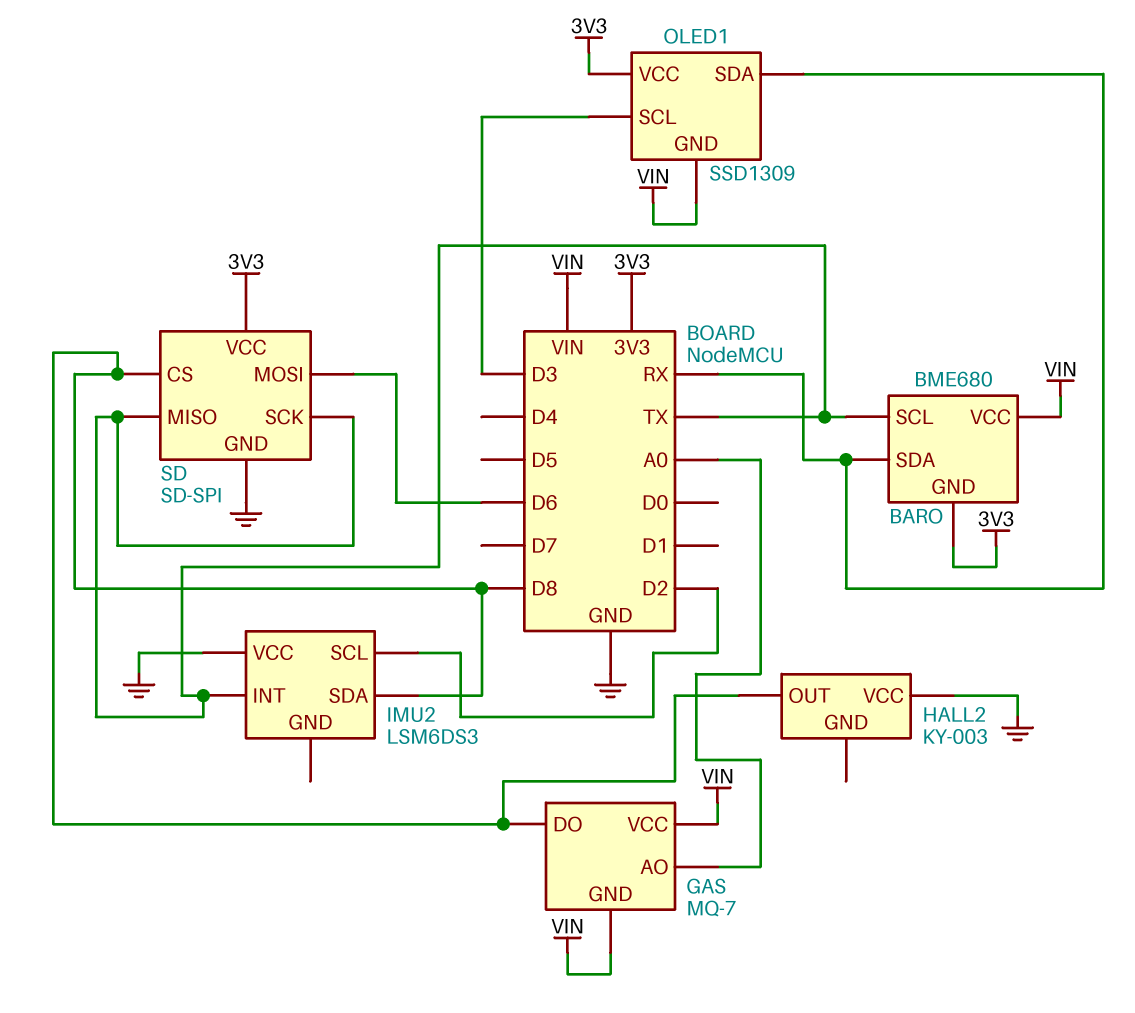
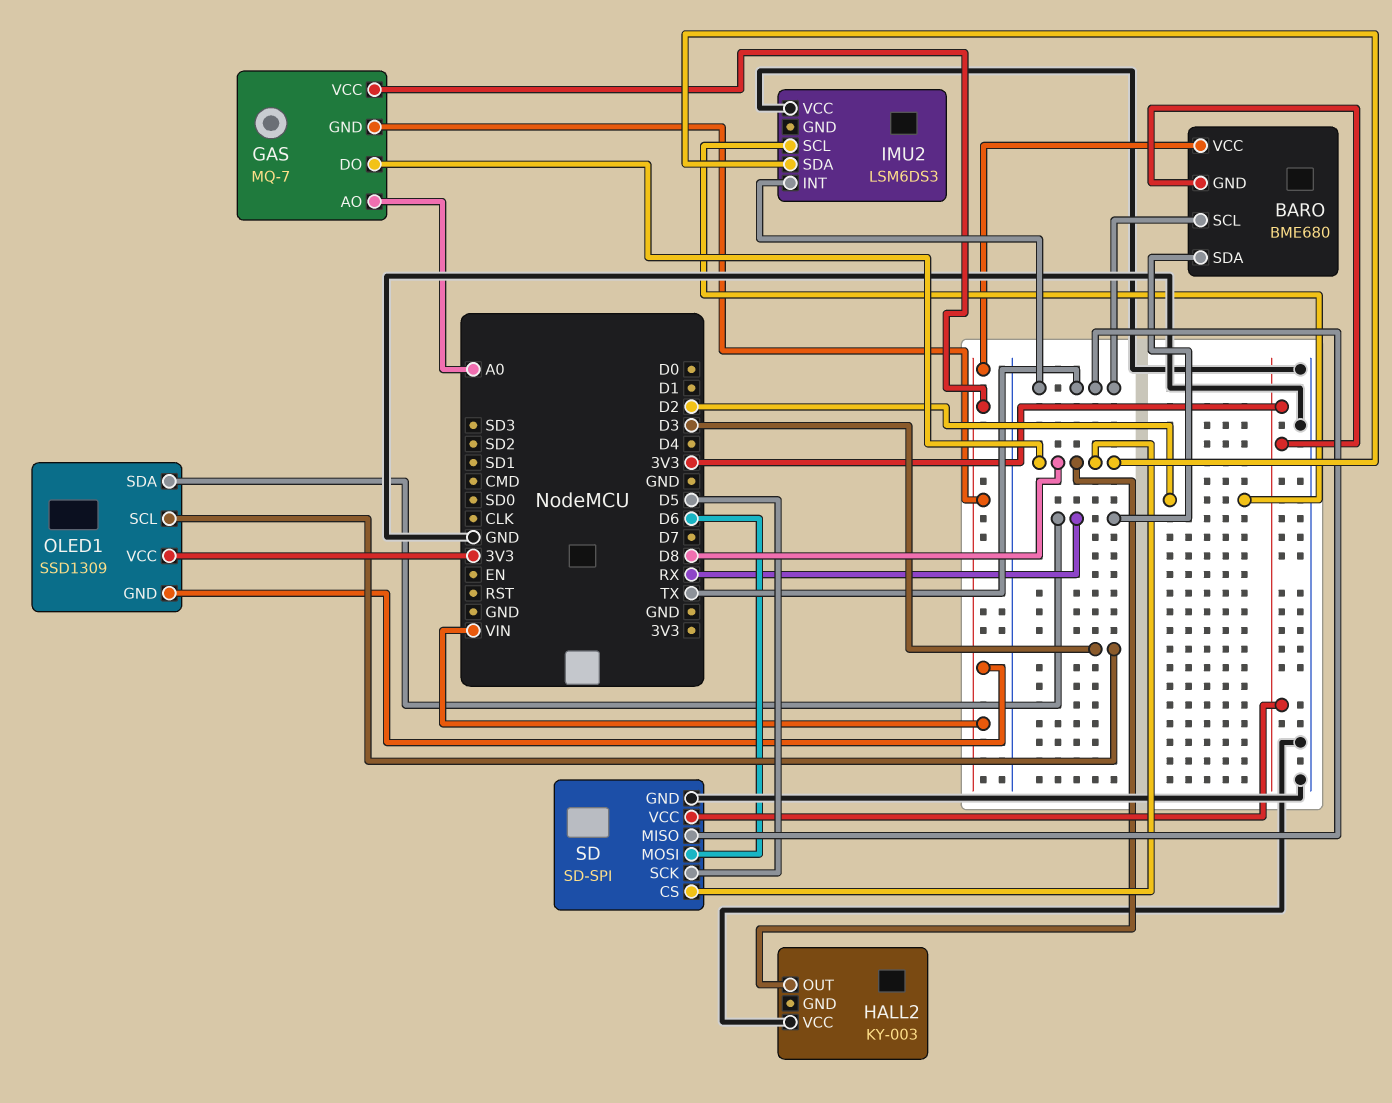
SD pin SCK: TX -> D5

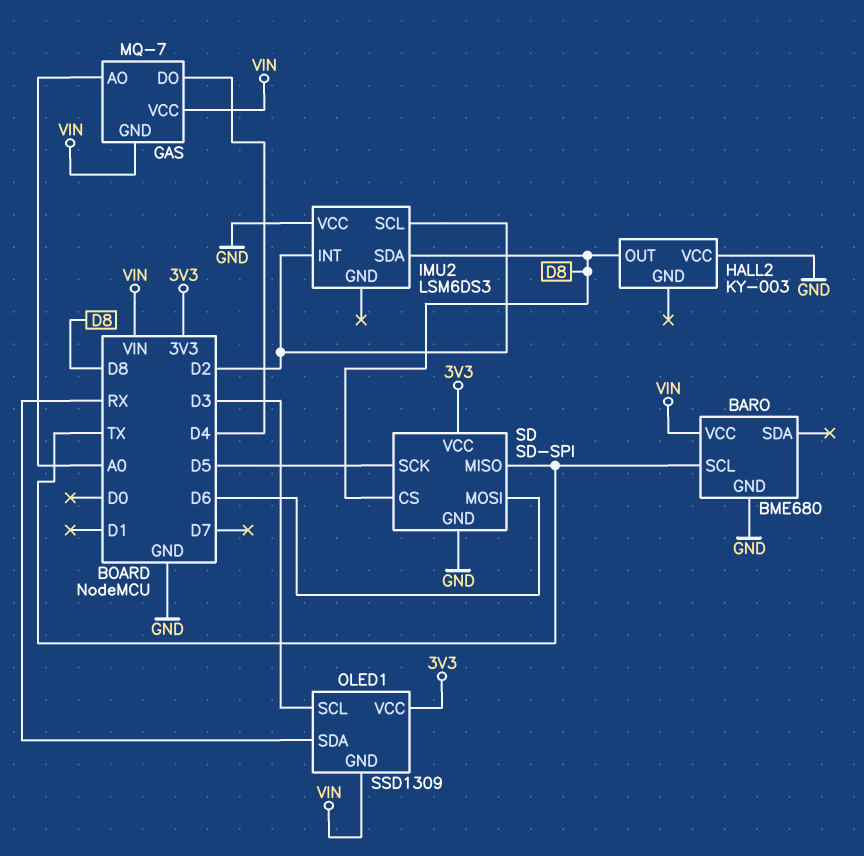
BARO pin GND: 3V3 -> GND
BARO pin SDA: RX -> none
GAS pin DO: D8 -> D4
IMU2 pin INT: TX -> D2

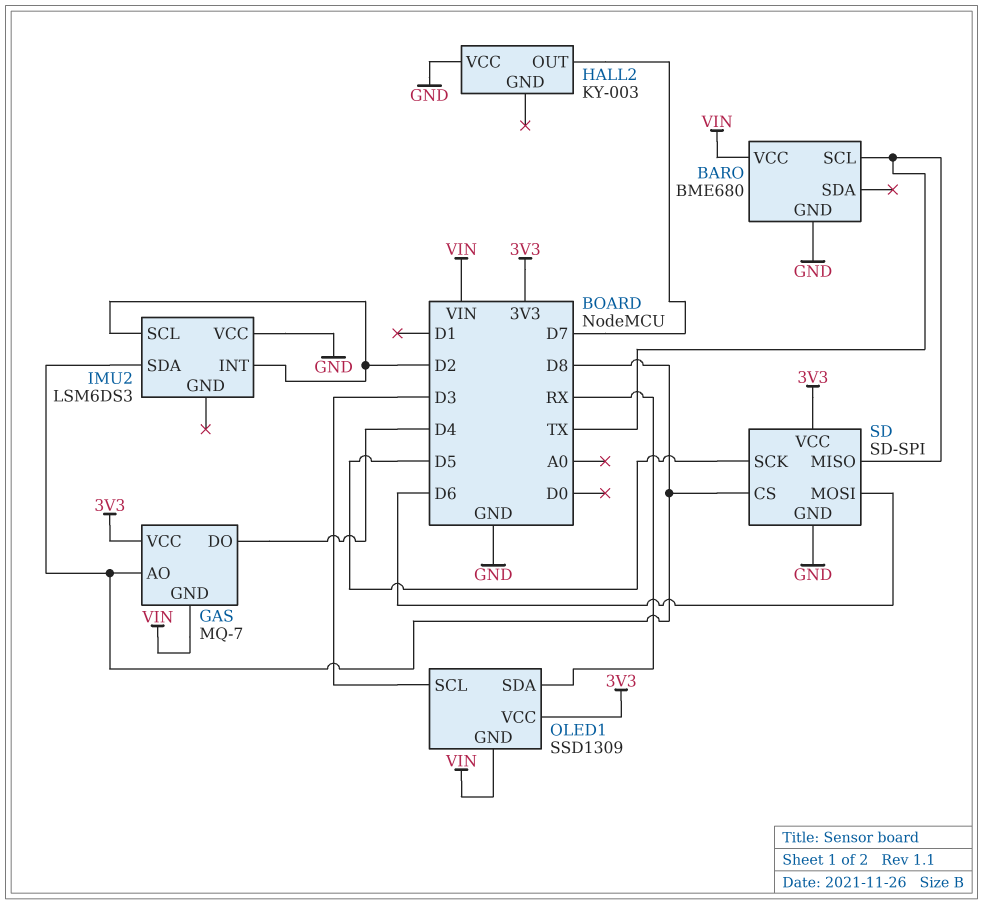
GAS pin AO: A0 -> D8
GAS pin VCC: VIN -> 3V3
HALL2 pin OUT: D8 -> D7

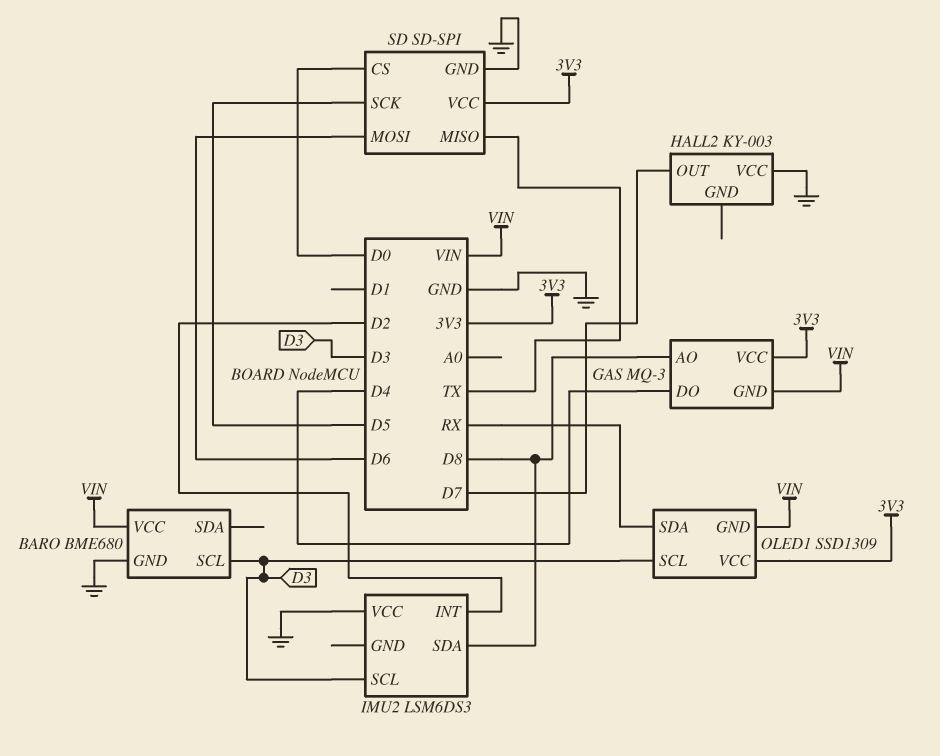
BARO pin SCL: TX -> D3
GAS: MQ-7 -> MQ-3
IMU2 pin SCL: D2 -> D3
SD pin CS: D8 -> D0

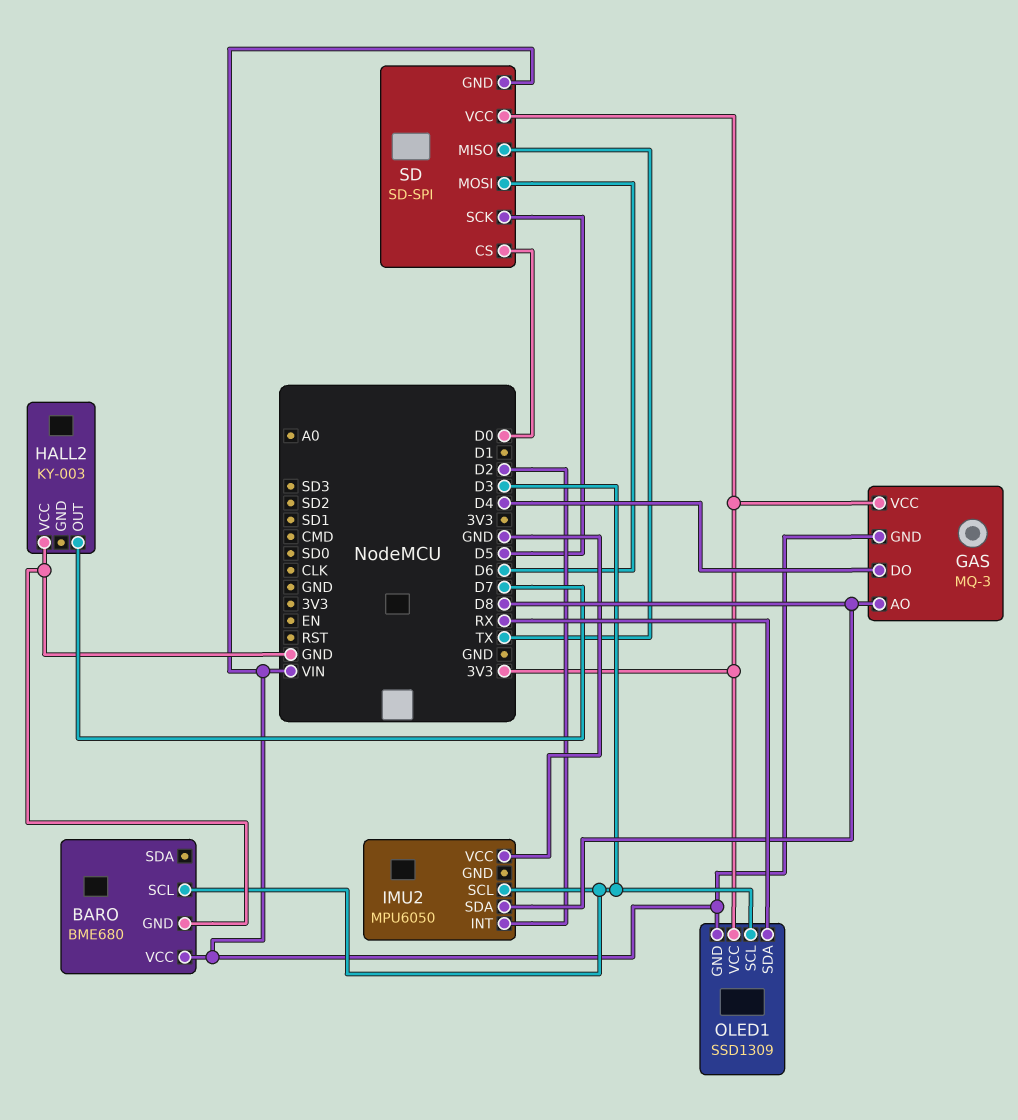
IMU2: LSM6DS3 -> MPU6050
SD pin GND: GND -> VIN

